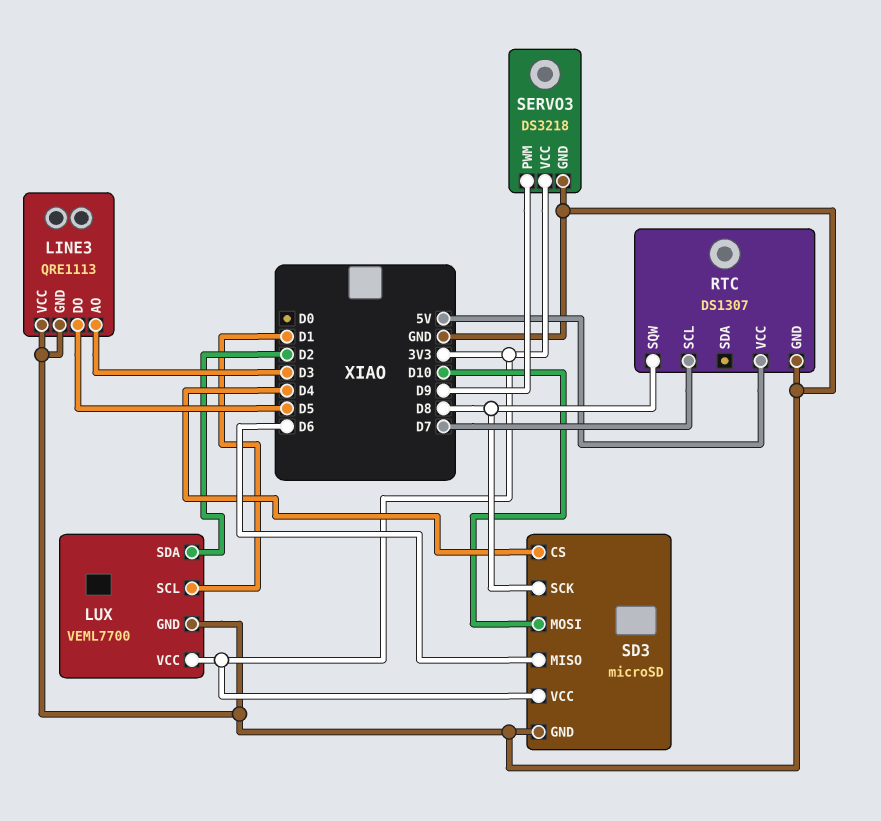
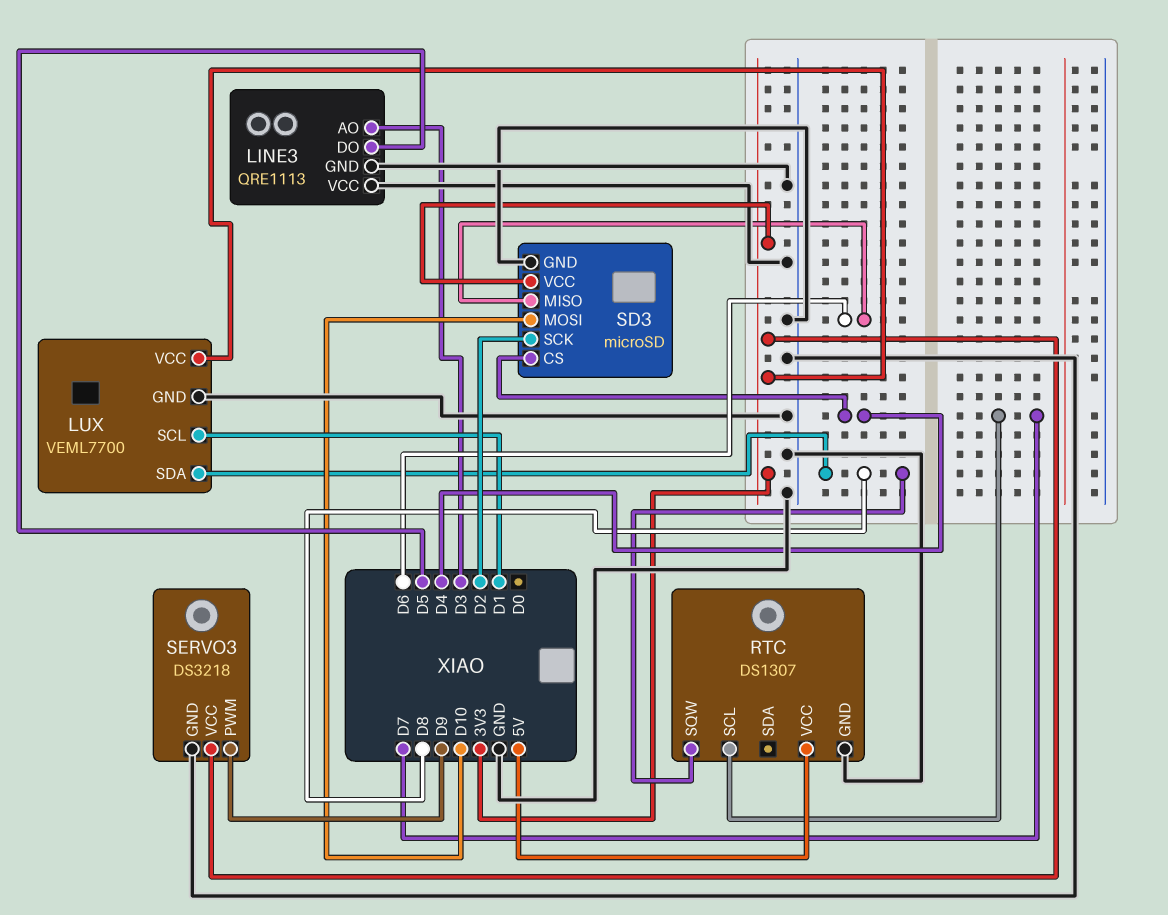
LUX pin SDA: D2 -> D8
SD3 pin SCK: D8 -> D2

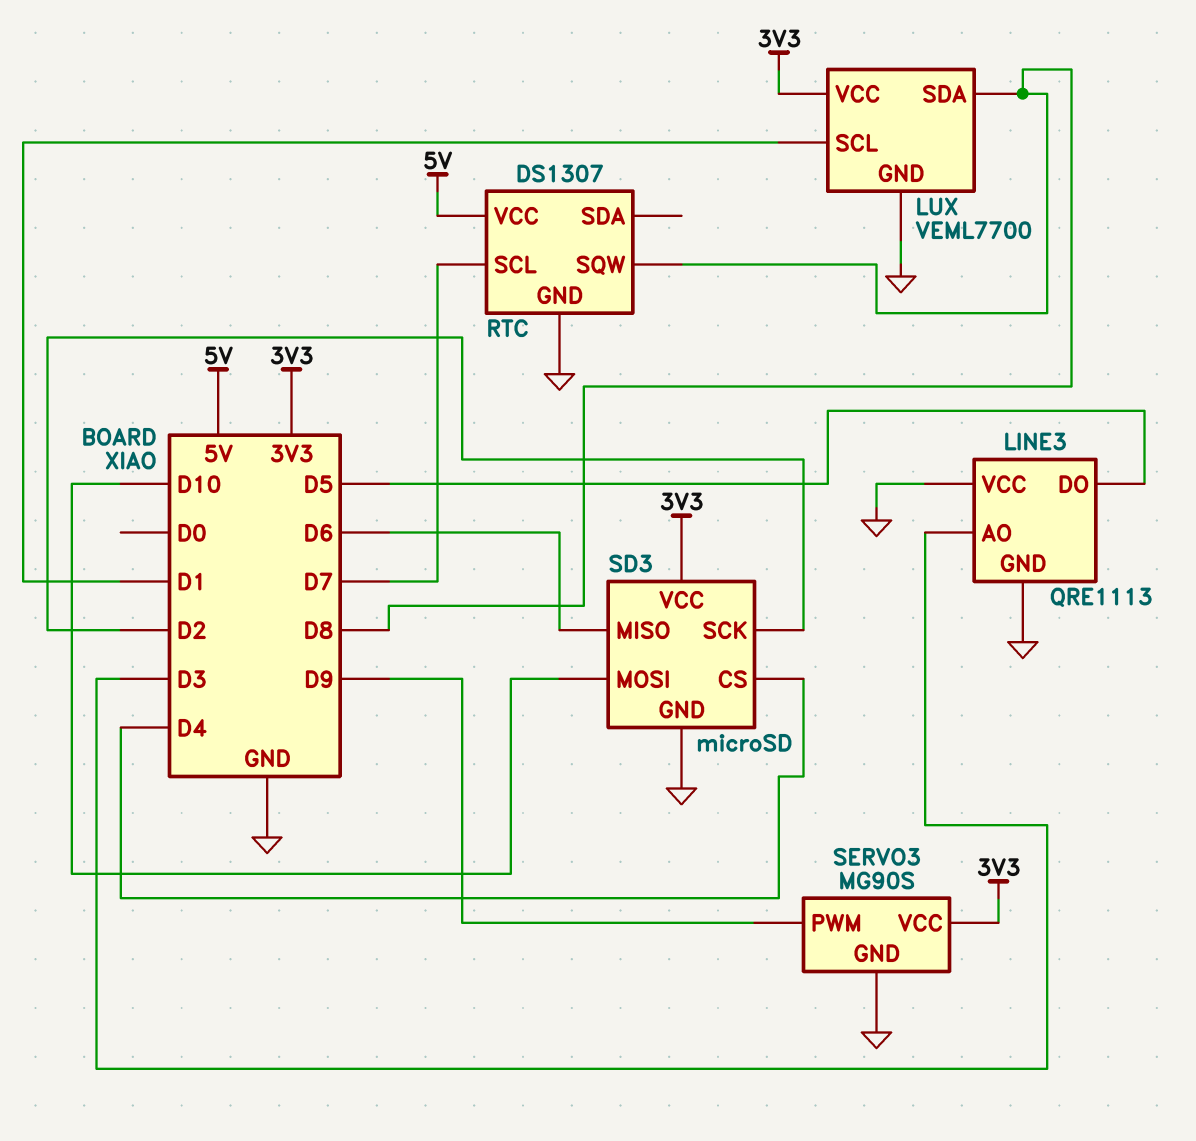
SERVO3: DS3218 -> MG90S

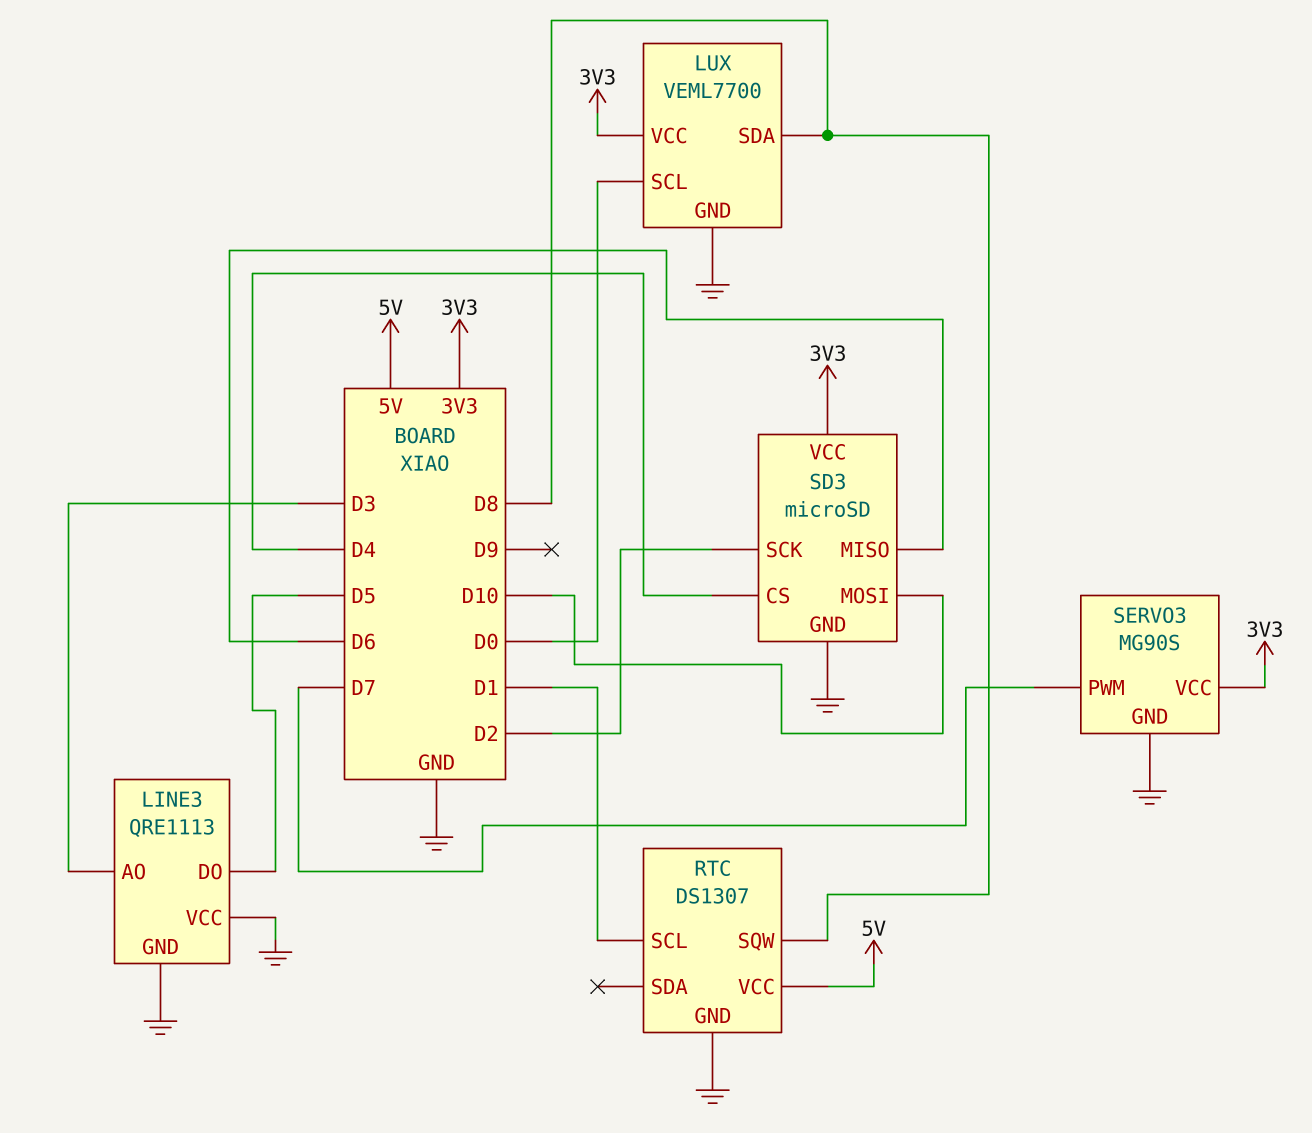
LUX pin SCL: D1 -> D0
RTC pin SCL: D7 -> D1
SERVO3 pin PWM: D9 -> D7

